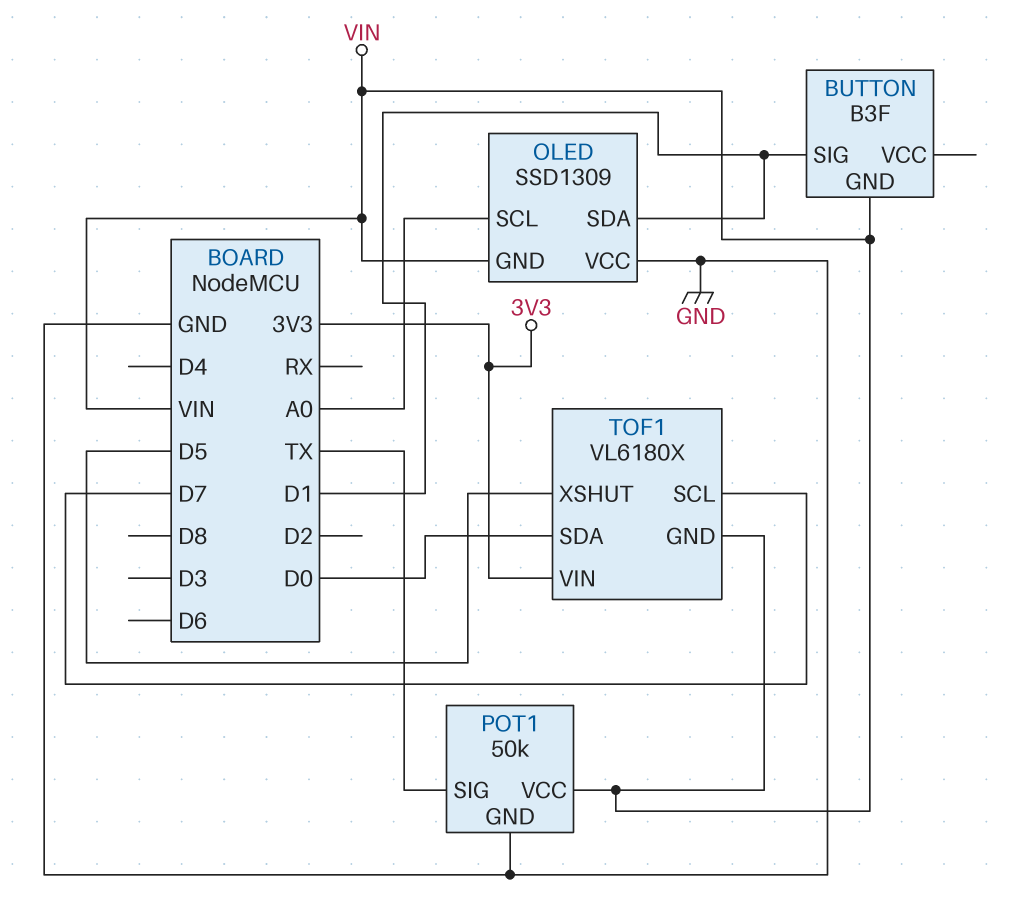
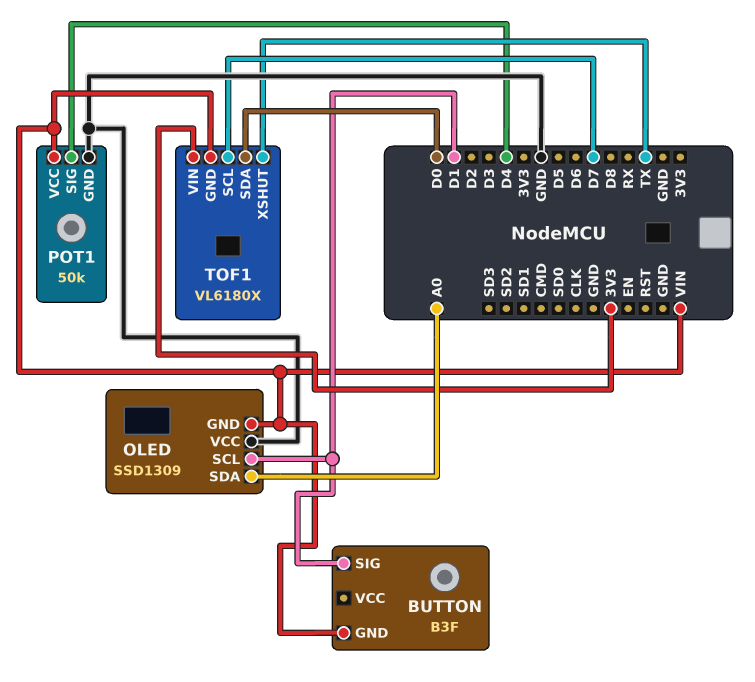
OLED pin SCL: A0 -> D1
OLED pin SDA: D1 -> A0
POT1 pin SIG: TX -> D4
TOF1 pin XSHUT: D5 -> TX

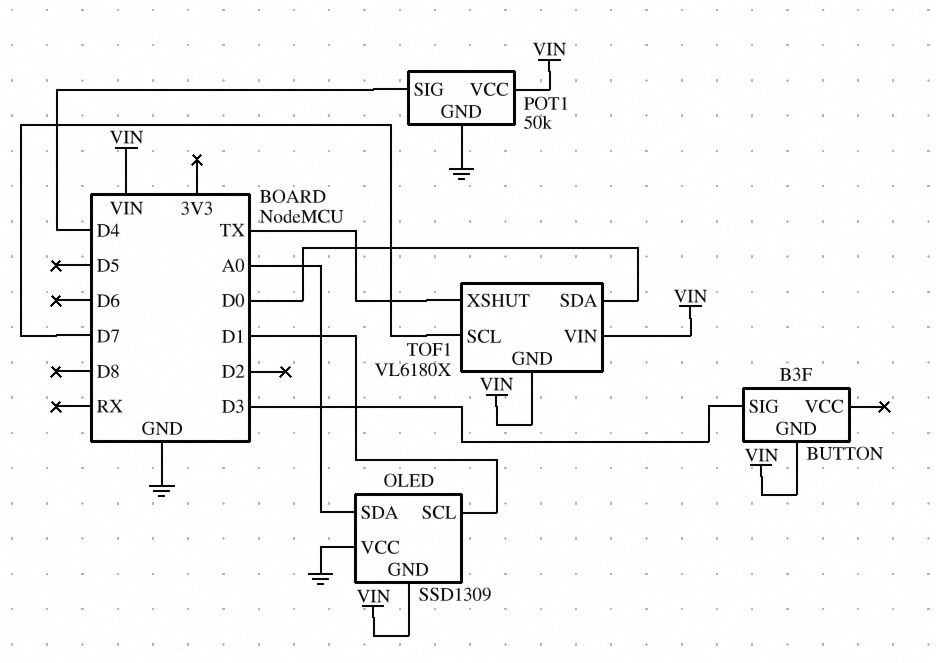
BUTTON pin SIG: D1 -> D3
TOF1 pin VIN: 3V3 -> VIN

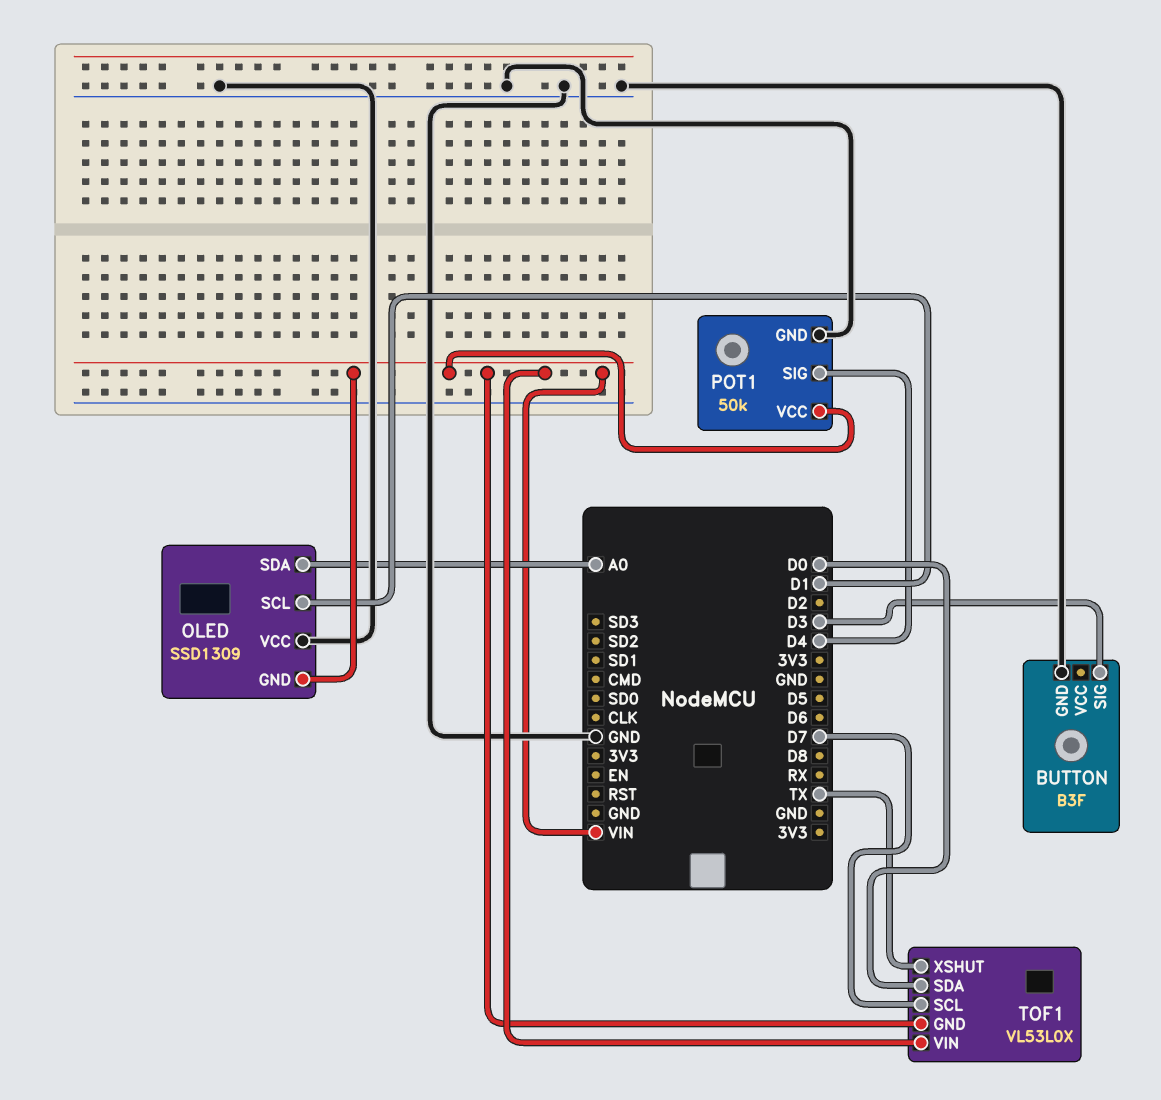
BUTTON pin GND: VIN -> GND
TOF1: VL6180X -> VL53L0X

